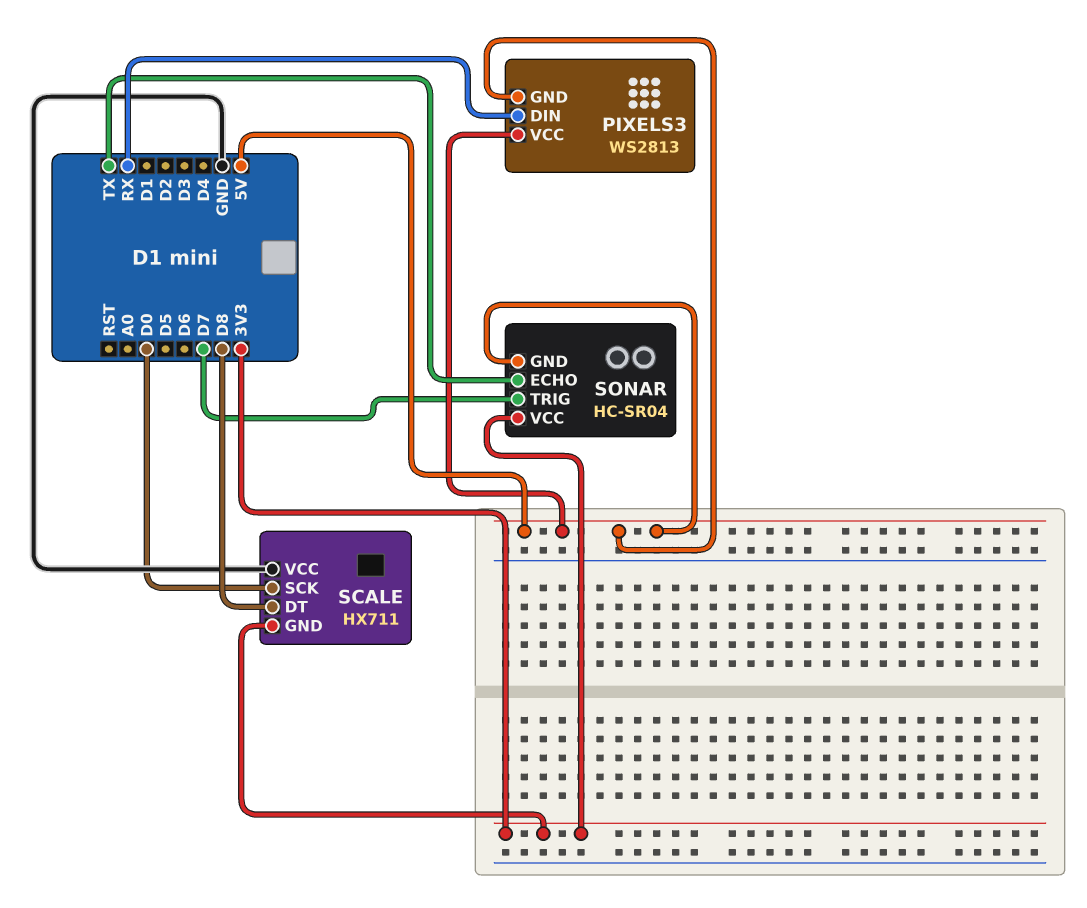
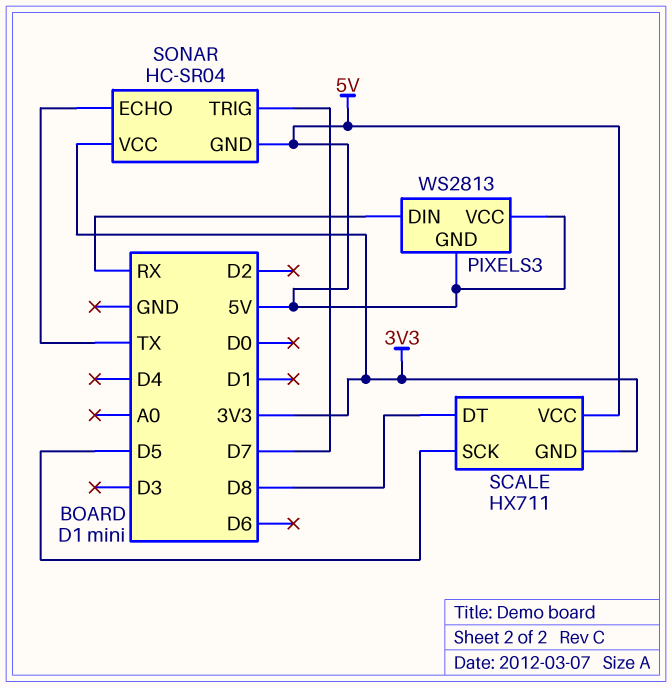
SCALE pin SCK: D0 -> D5
SCALE pin VCC: GND -> 5V

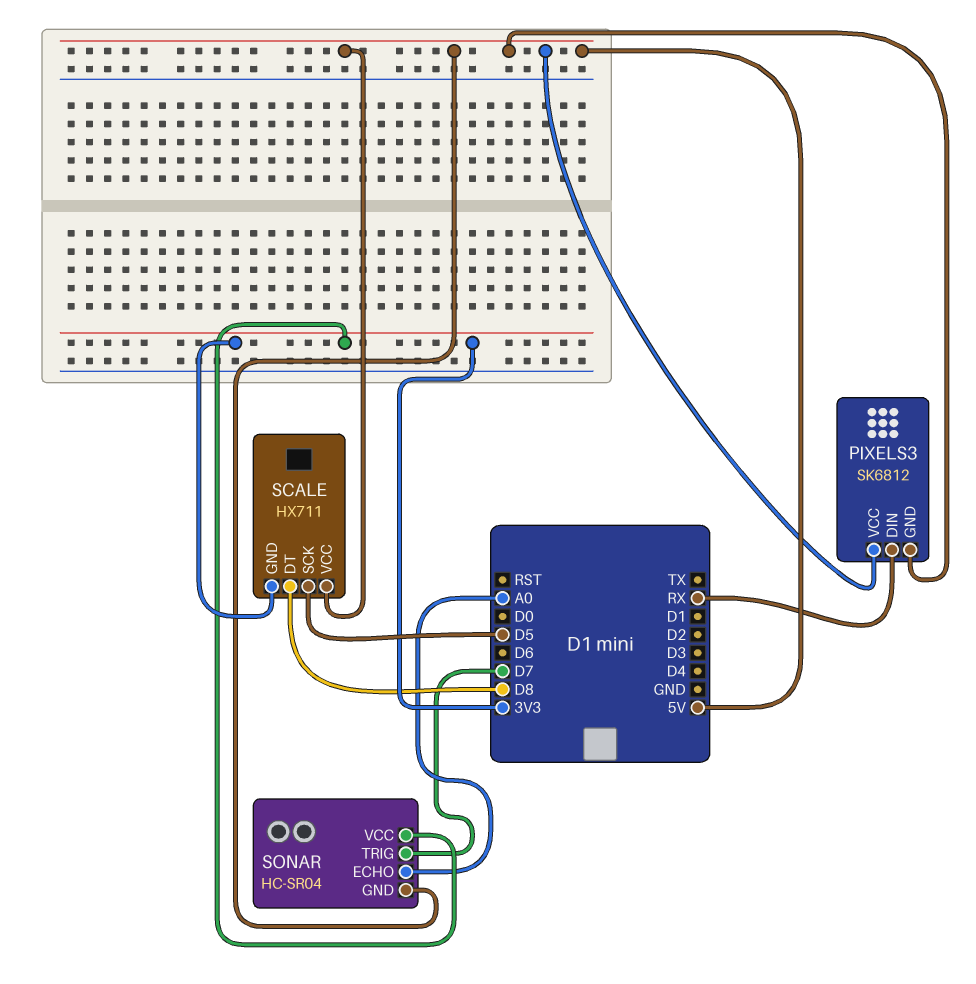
PIXELS3: WS2813 -> SK6812
SONAR pin ECHO: TX -> A0

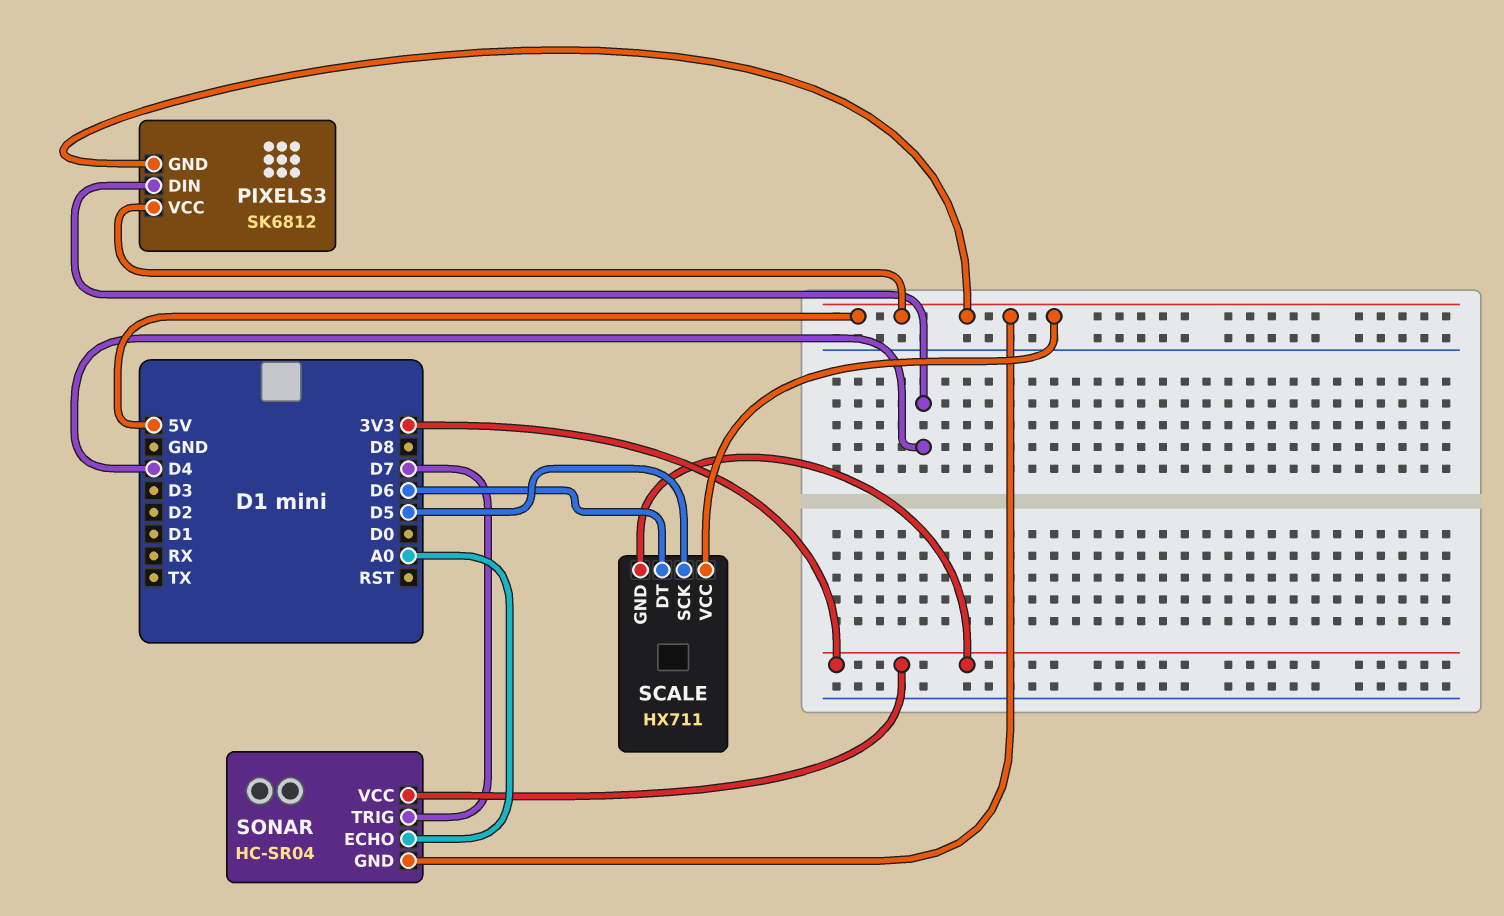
PIXELS3 pin DIN: RX -> D4
SCALE pin DT: D8 -> D6

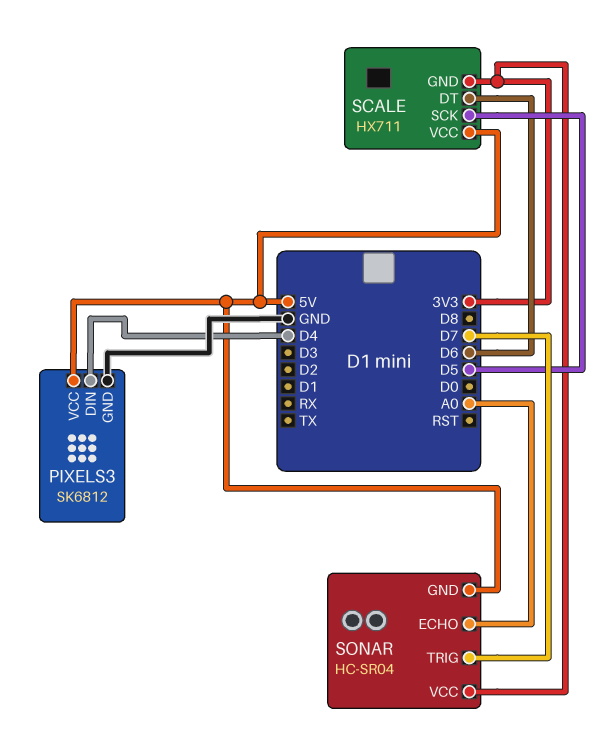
PIXELS3 pin GND: 5V -> GND

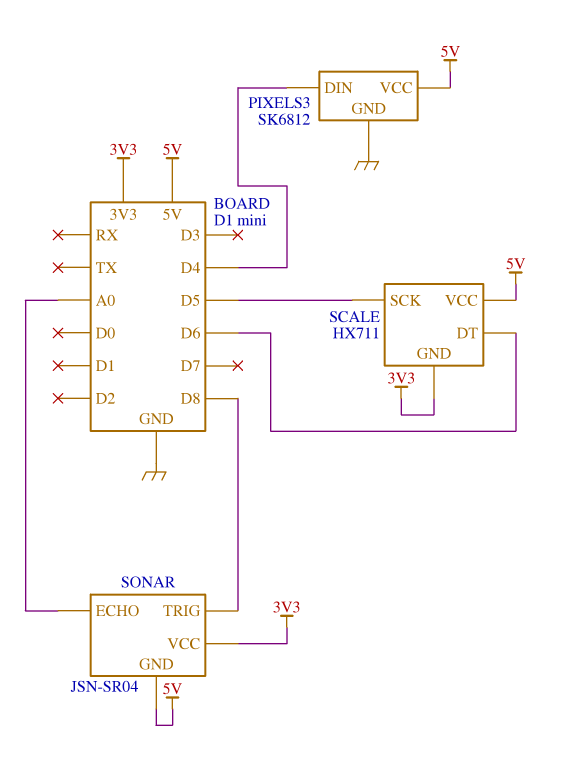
SONAR: HC-SR04 -> JSN-SR04
SONAR pin TRIG: D7 -> D8

